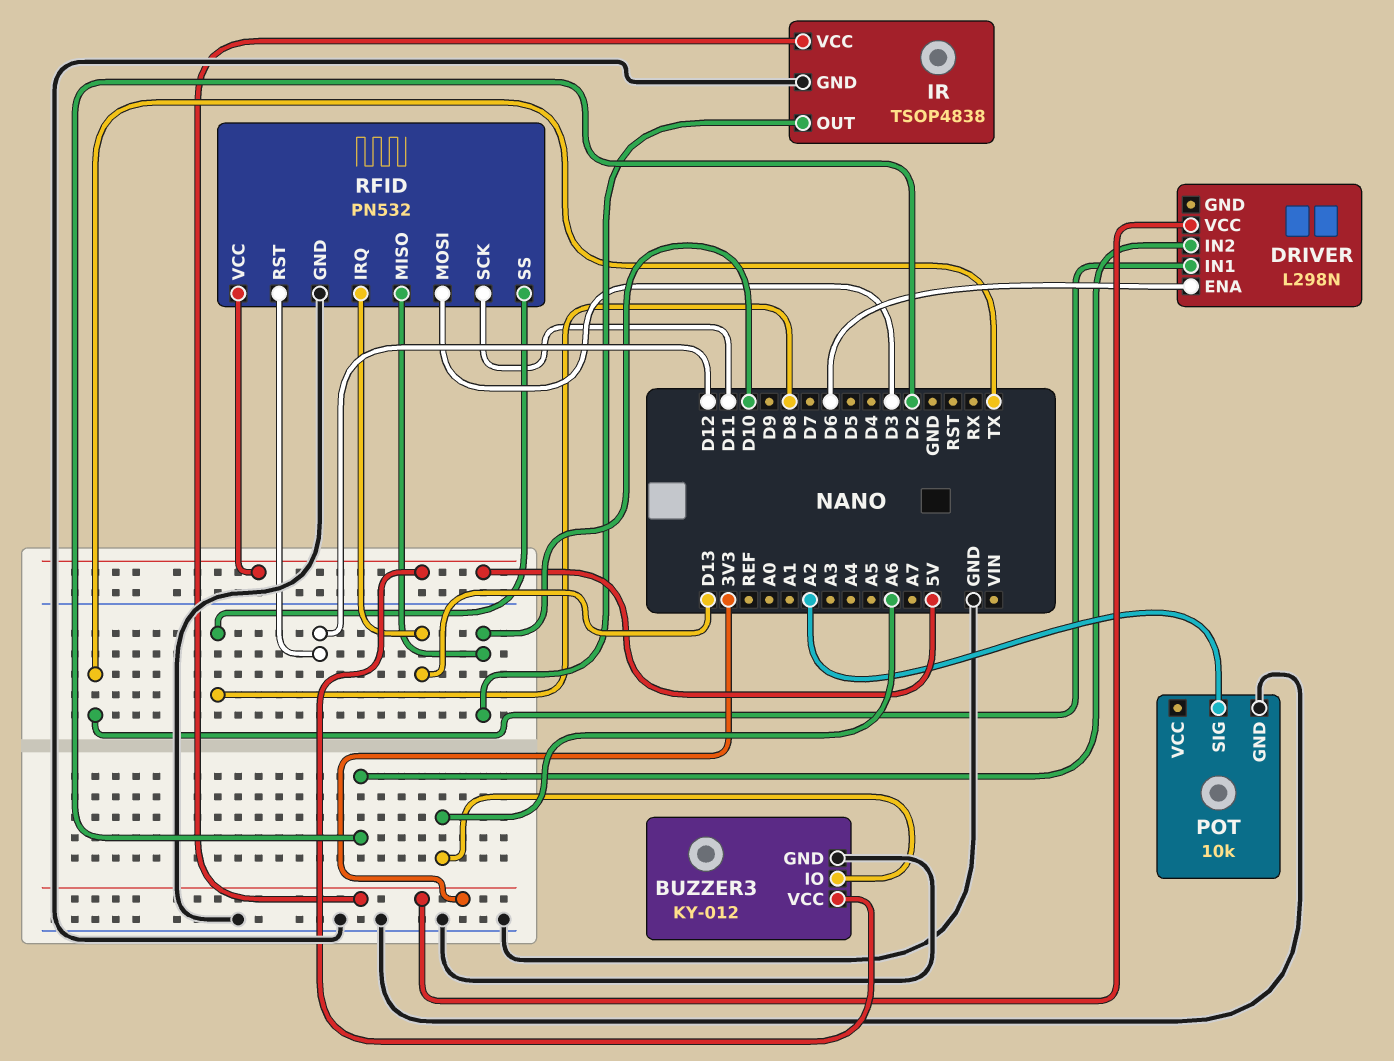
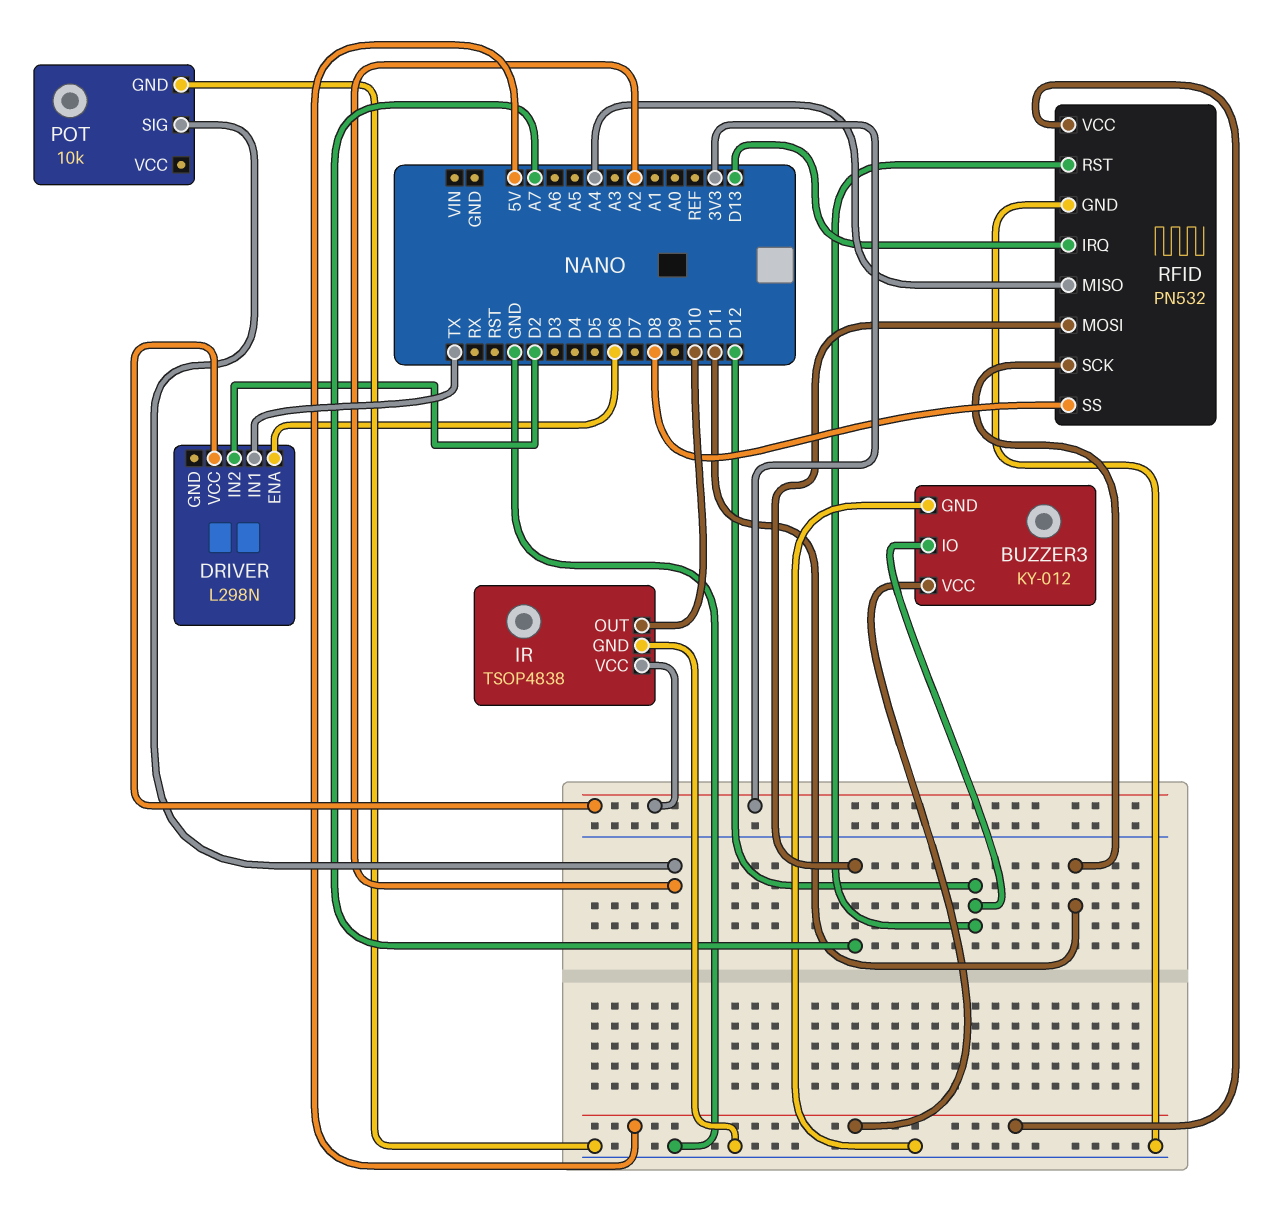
BUZZER3 pin IO: A6 -> D12
RFID pin MISO: D10 -> A4
RFID pin MOSI: D3 -> A7

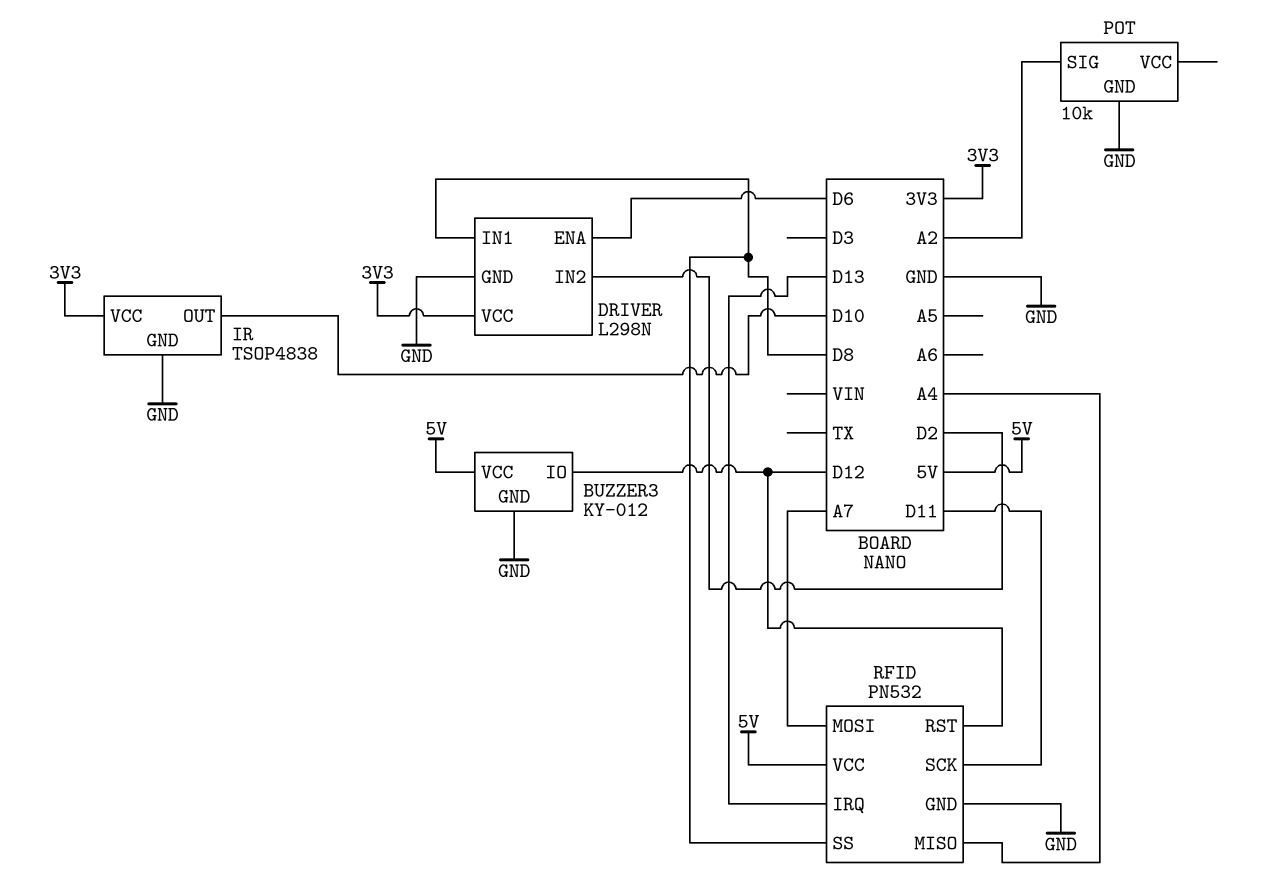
DRIVER pin GND: none -> GND
DRIVER pin IN1: TX -> D8

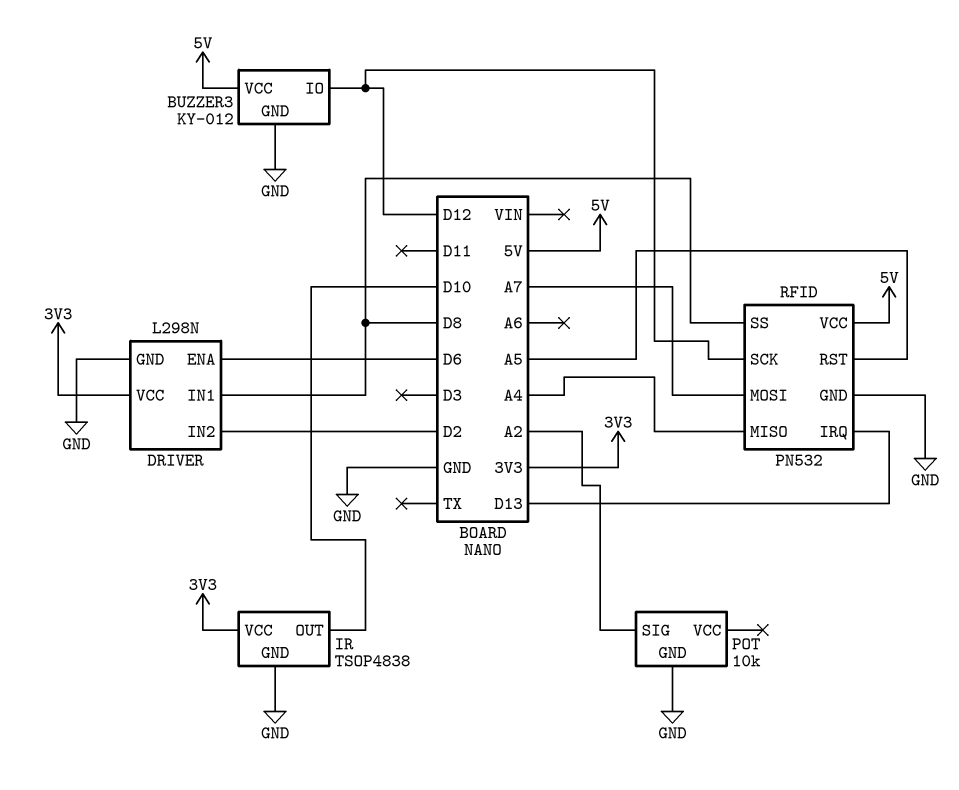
RFID pin RST: D12 -> A5
RFID pin SCK: D11 -> D12

